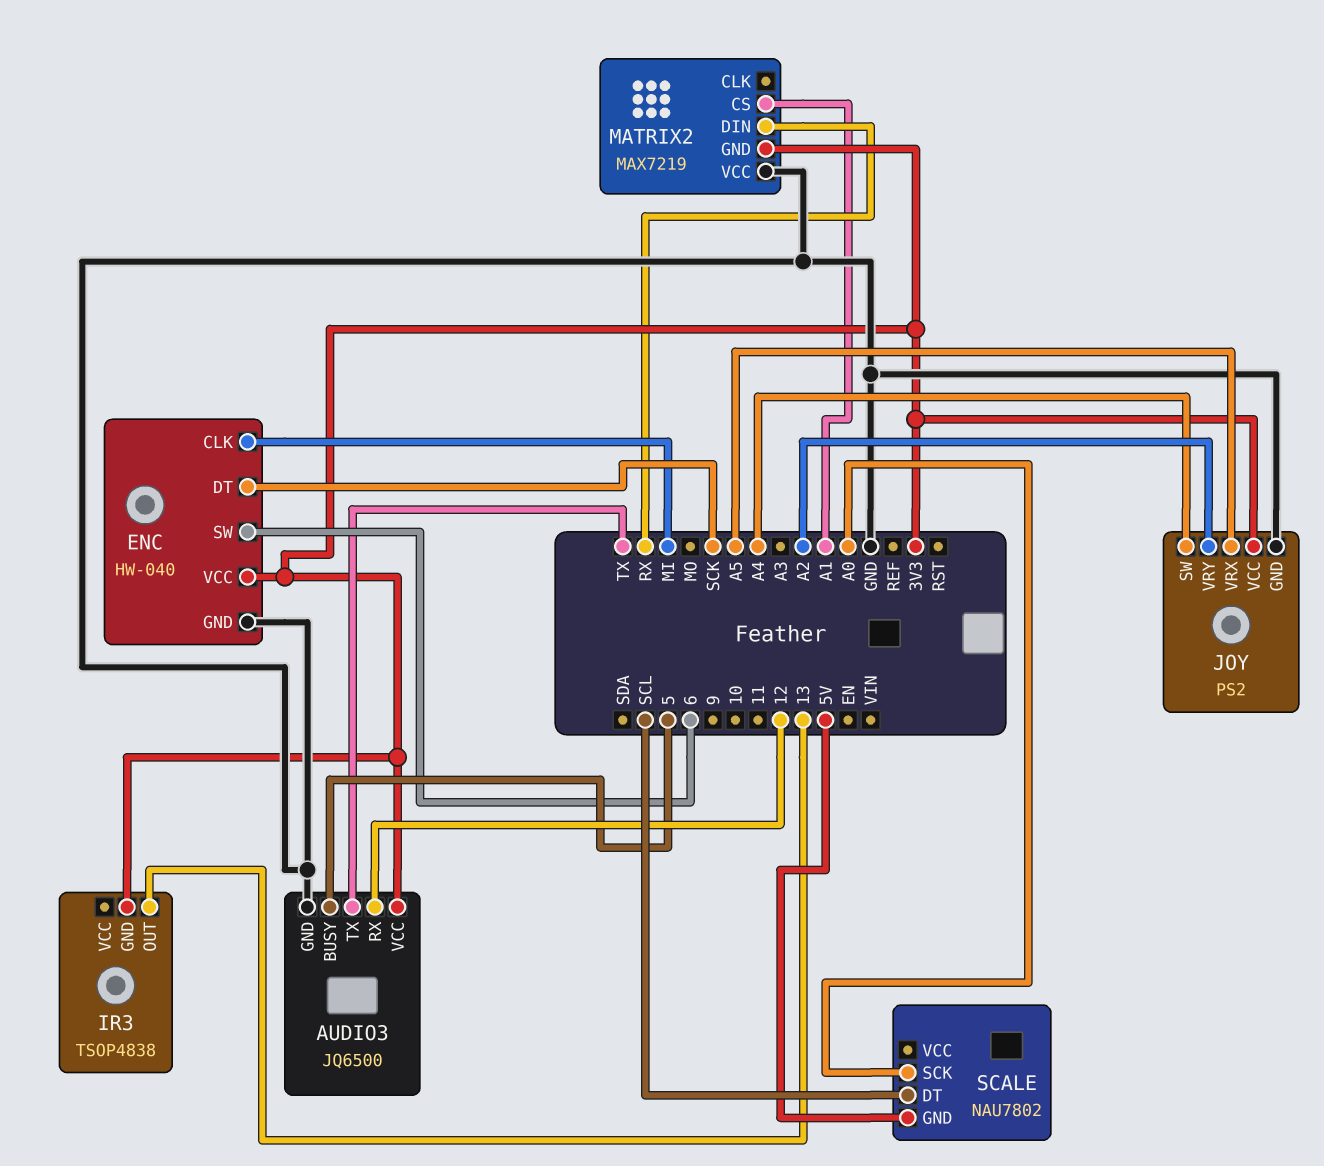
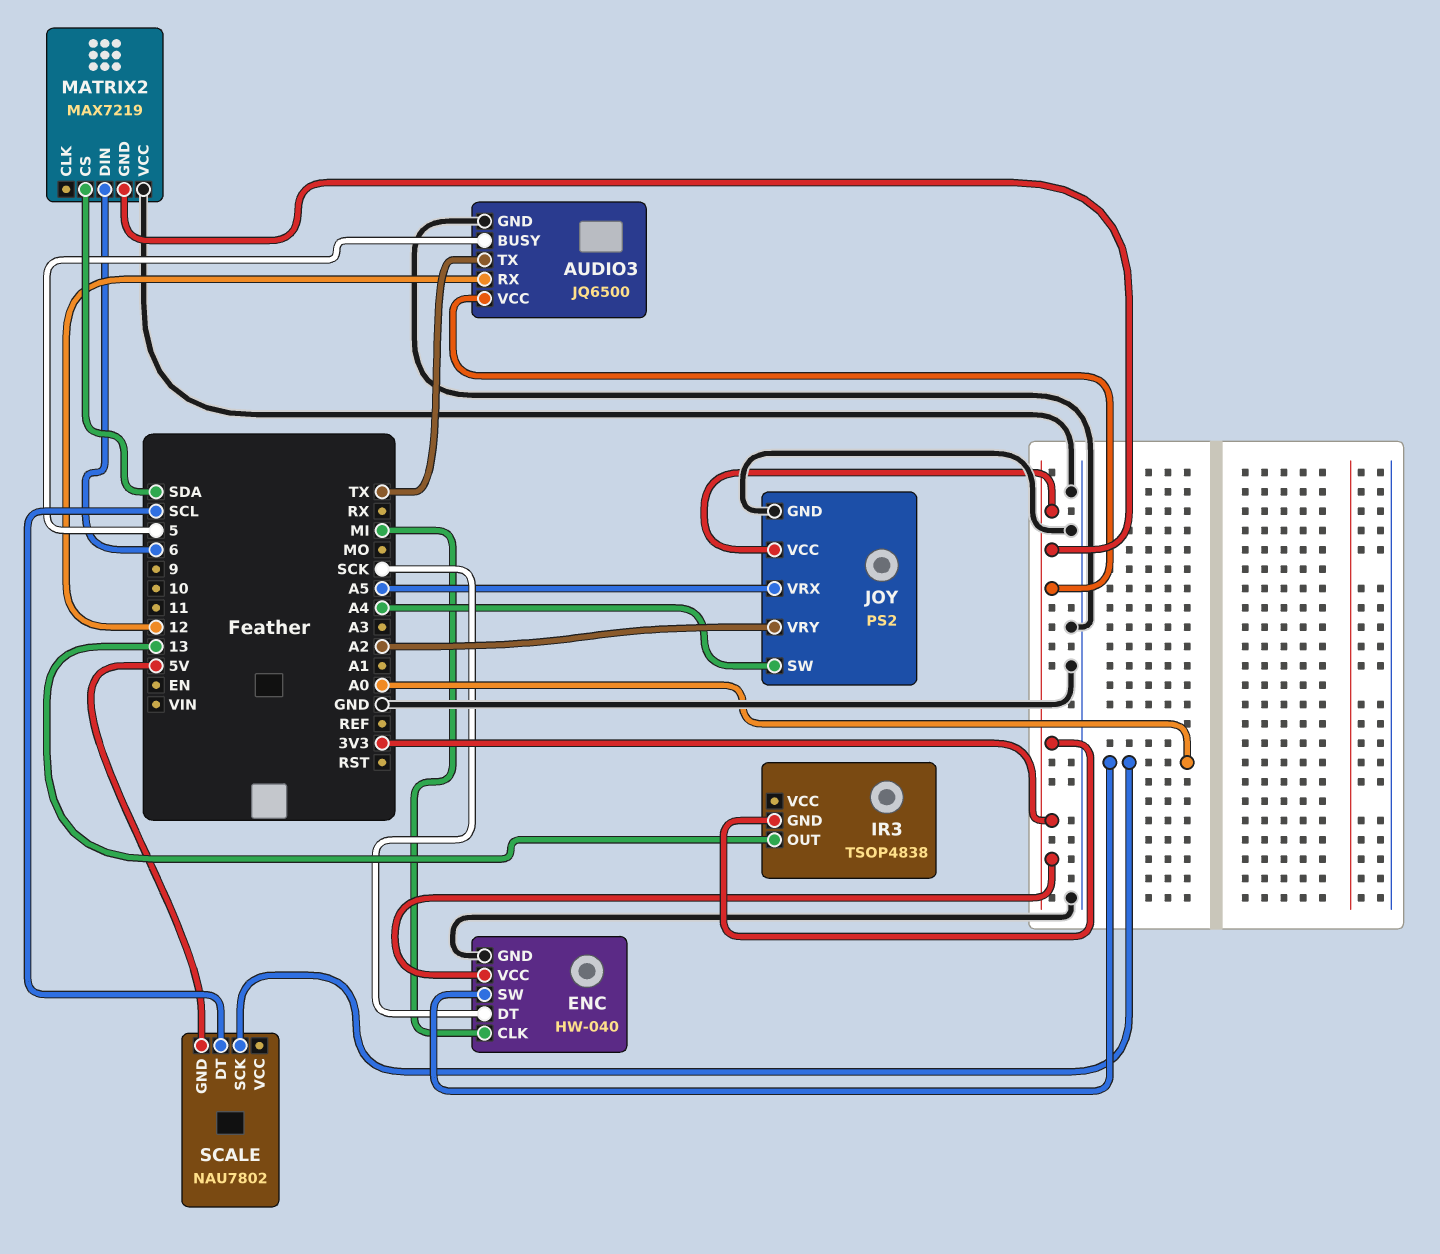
ENC pin SW: 6 -> A0
MATRIX2 pin CS: A1 -> SDA
MATRIX2 pin DIN: RX -> 6

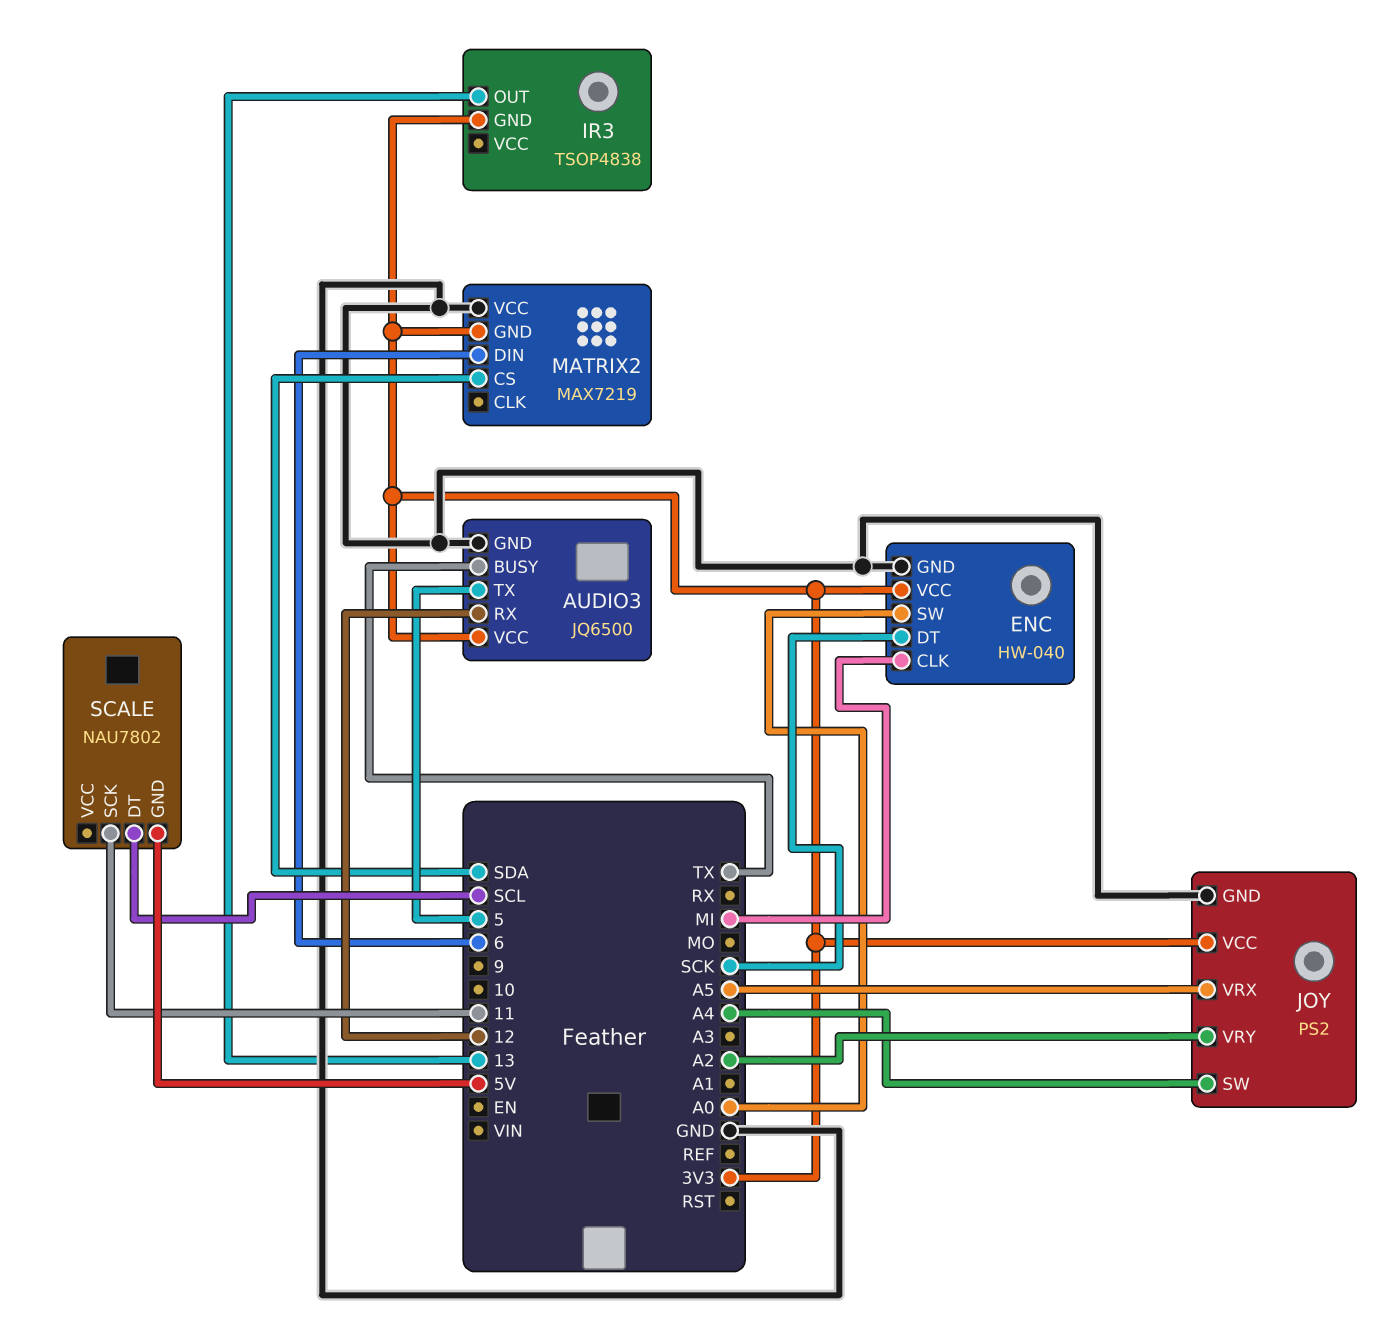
AUDIO3 pin BUSY: 5 -> TX
AUDIO3 pin TX: TX -> 5
SCALE pin SCK: A0 -> 11

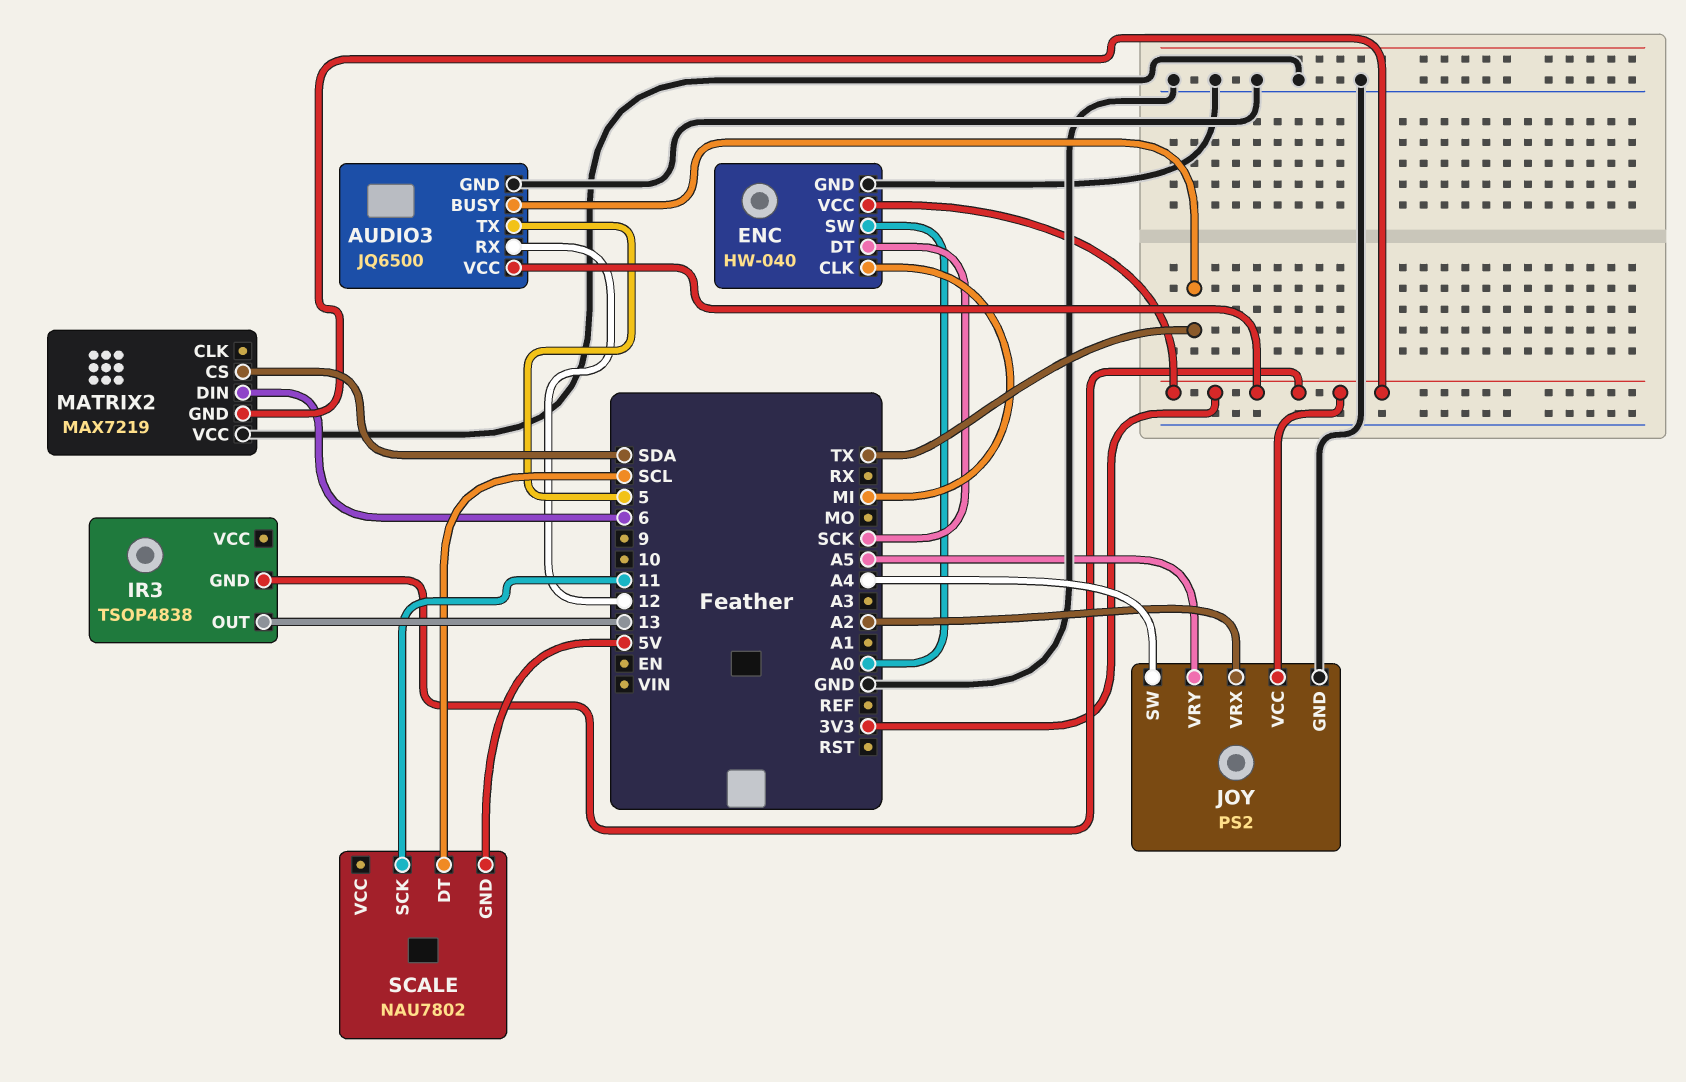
JOY pin VRX: A5 -> A2
JOY pin VRY: A2 -> A5

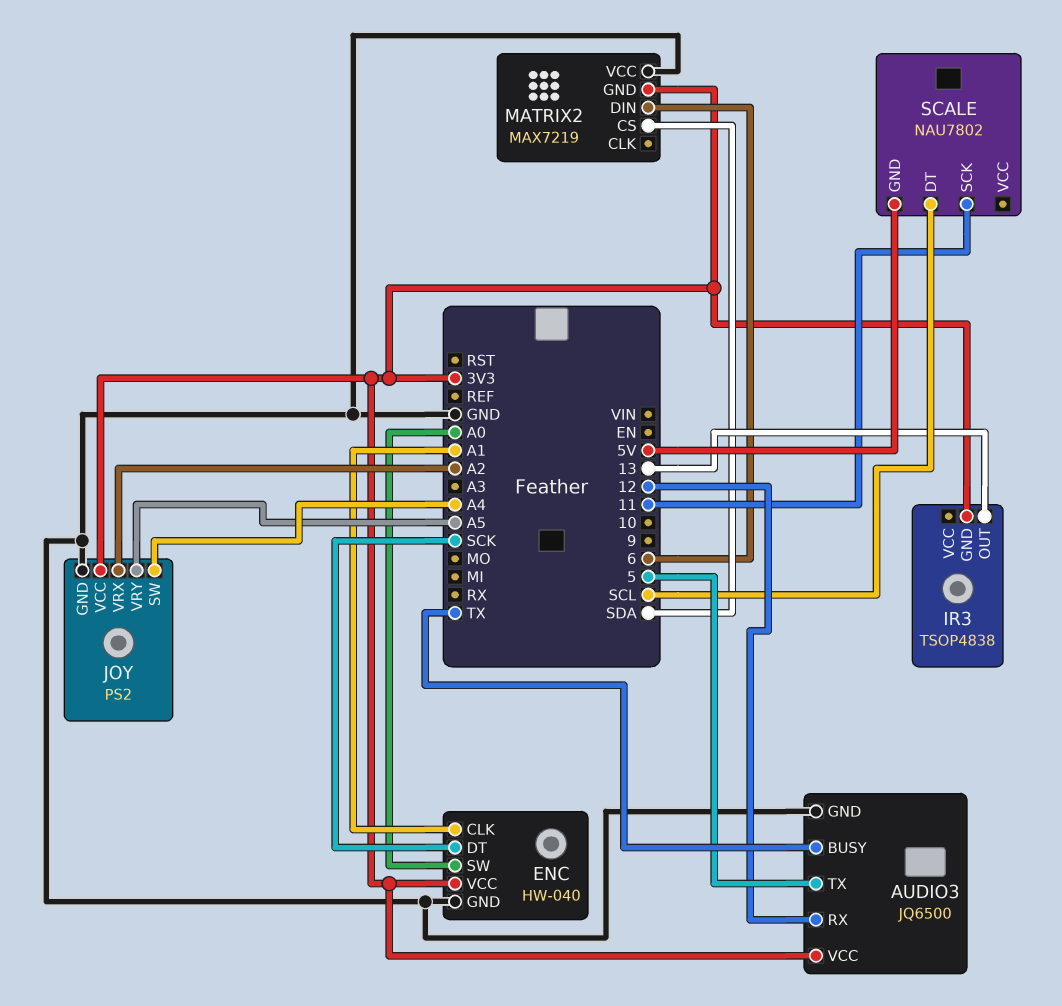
ENC pin CLK: MI -> A1

